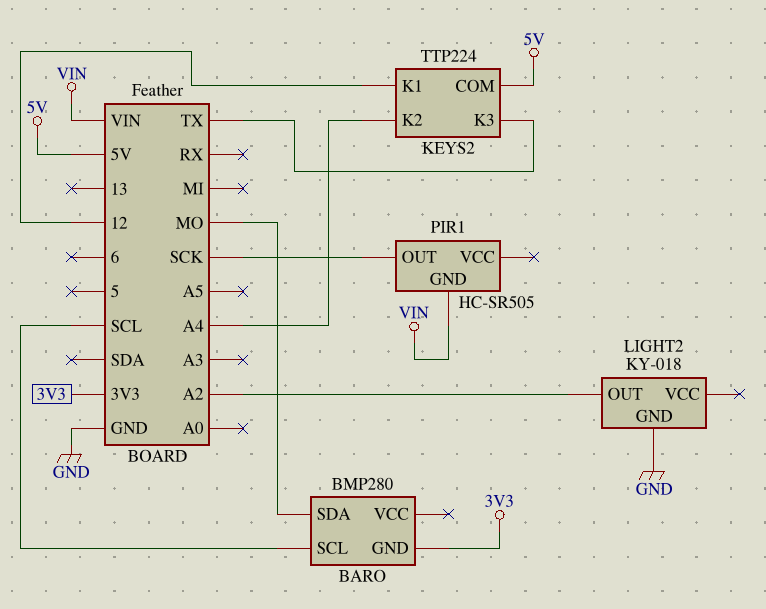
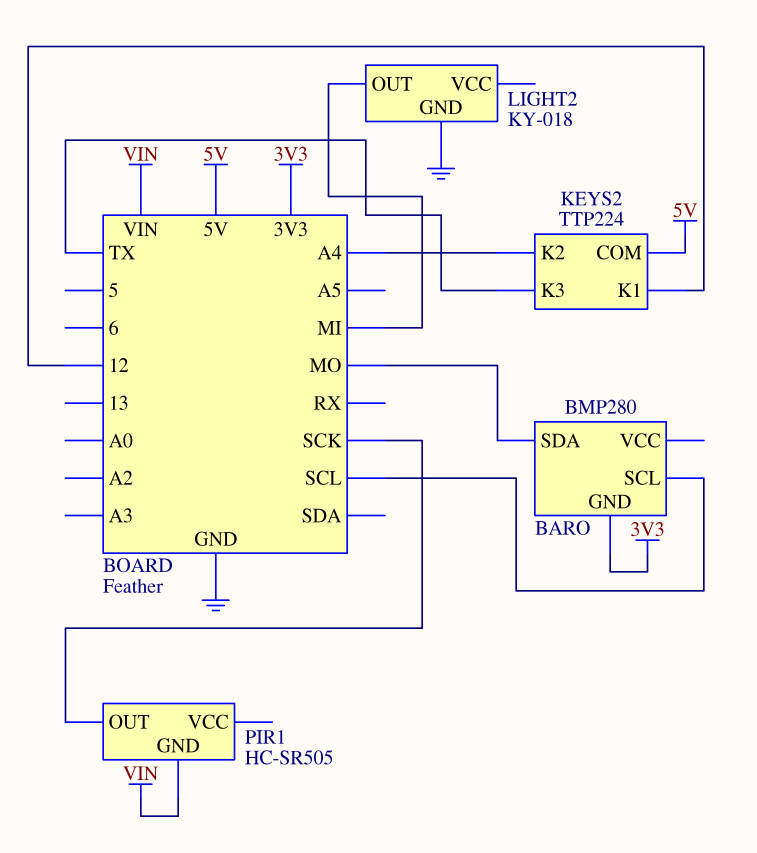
LIGHT2 pin OUT: A2 -> MI

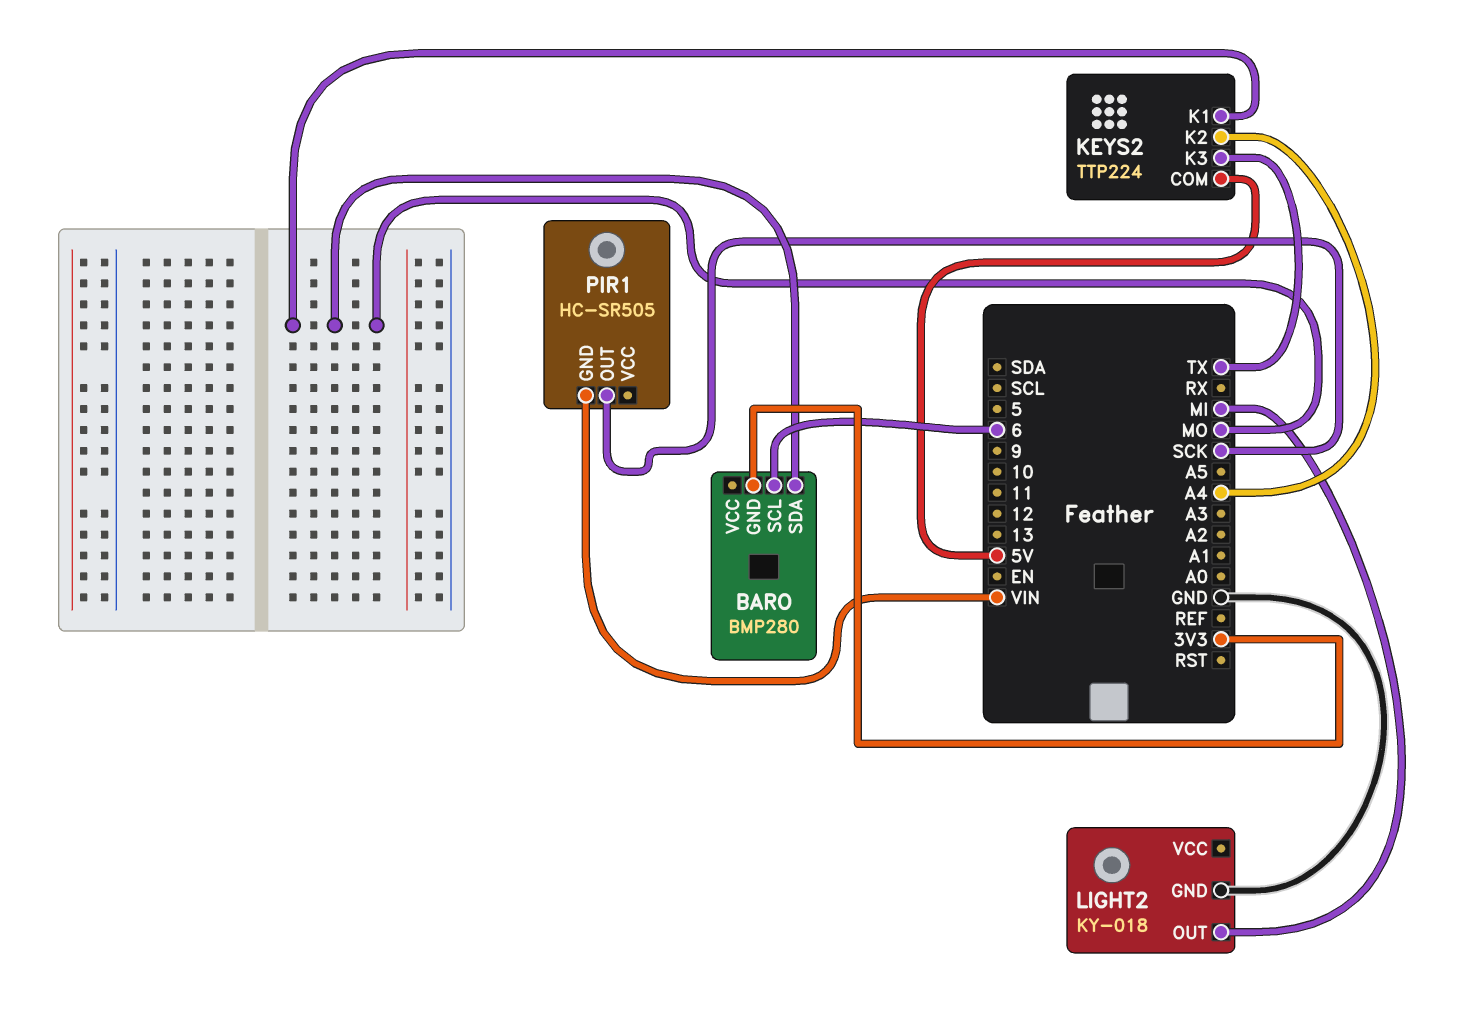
BARO pin SCL: SCL -> 6
KEYS2 pin K1: 12 -> MO

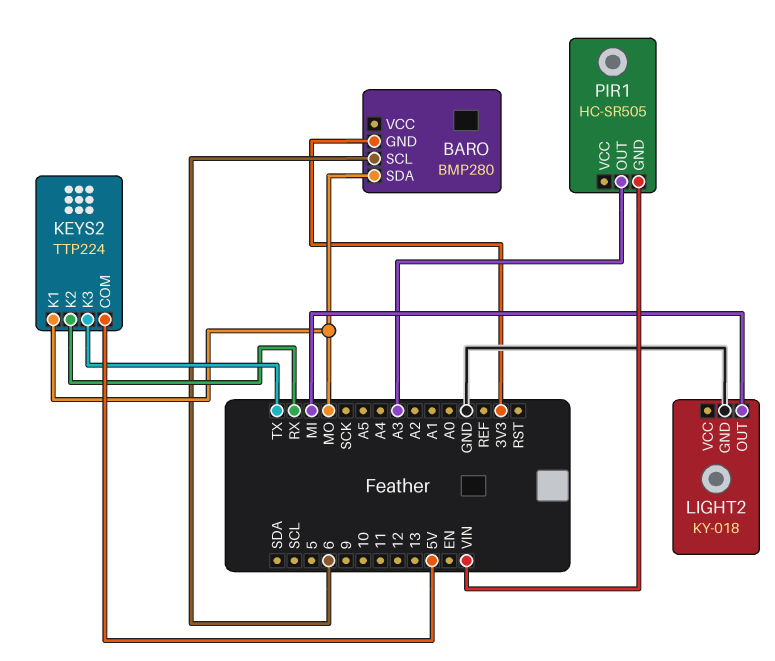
KEYS2 pin K2: A4 -> RX
PIR1 pin OUT: SCK -> A3

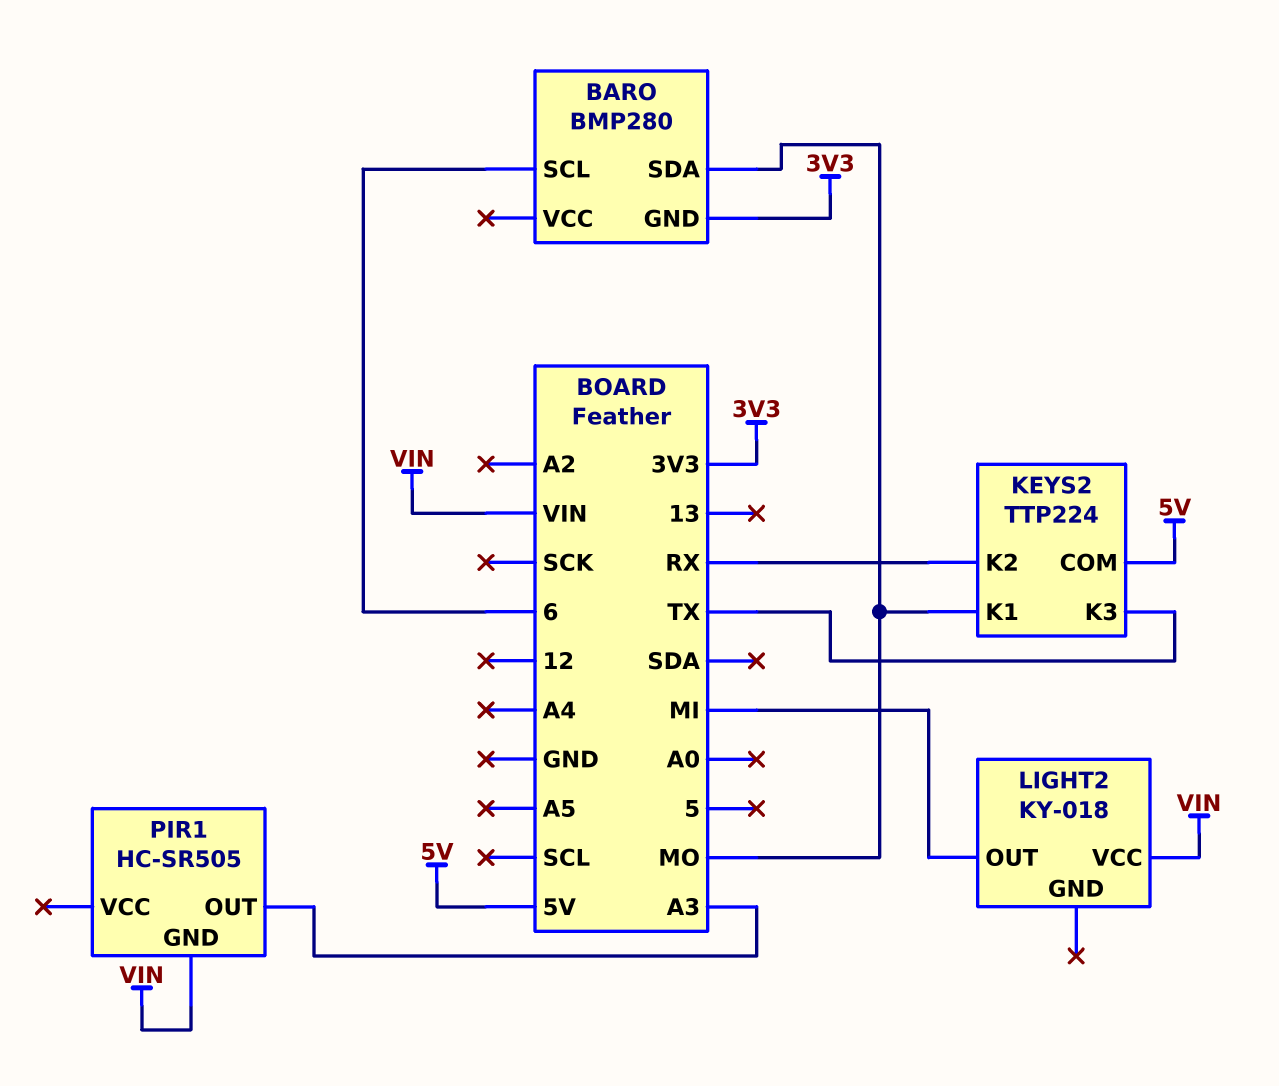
LIGHT2 pin GND: GND -> none
LIGHT2 pin VCC: none -> VIN

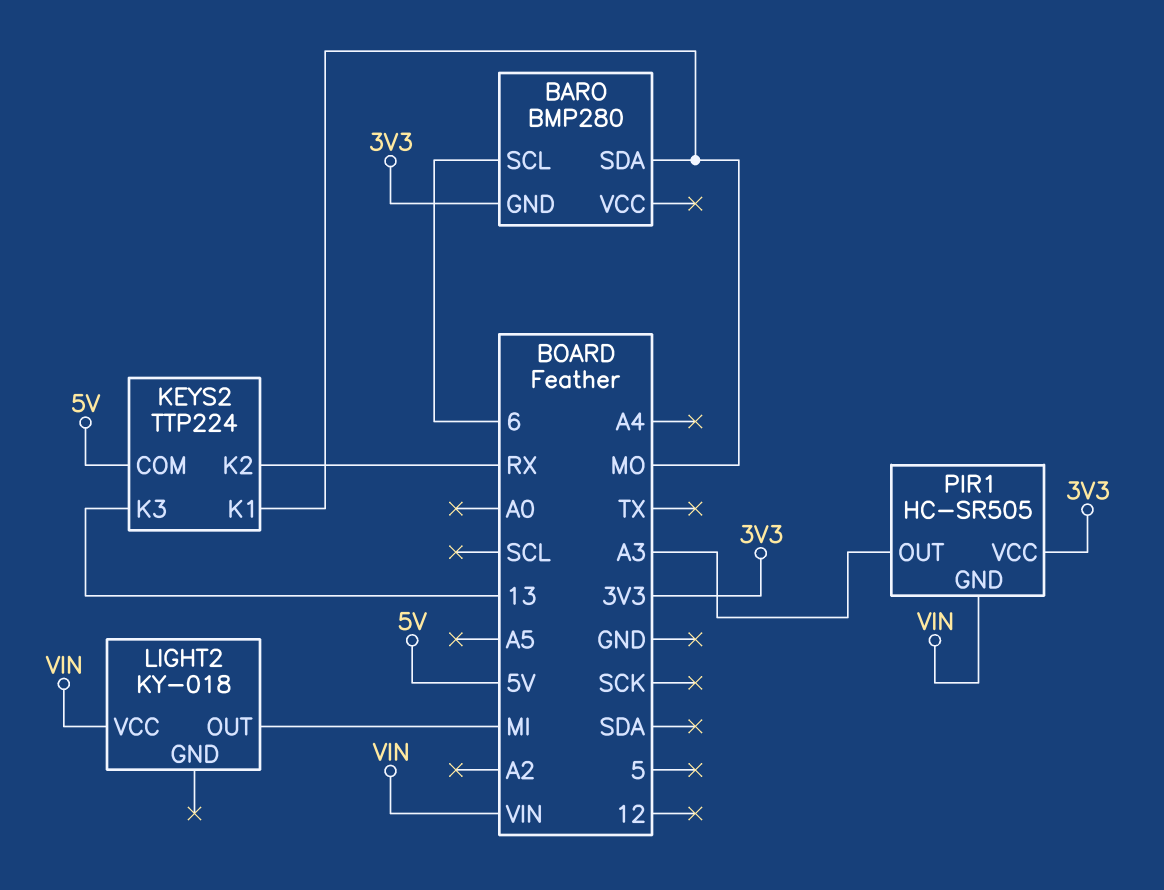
KEYS2 pin K3: TX -> 13
PIR1 pin VCC: none -> 3V3

